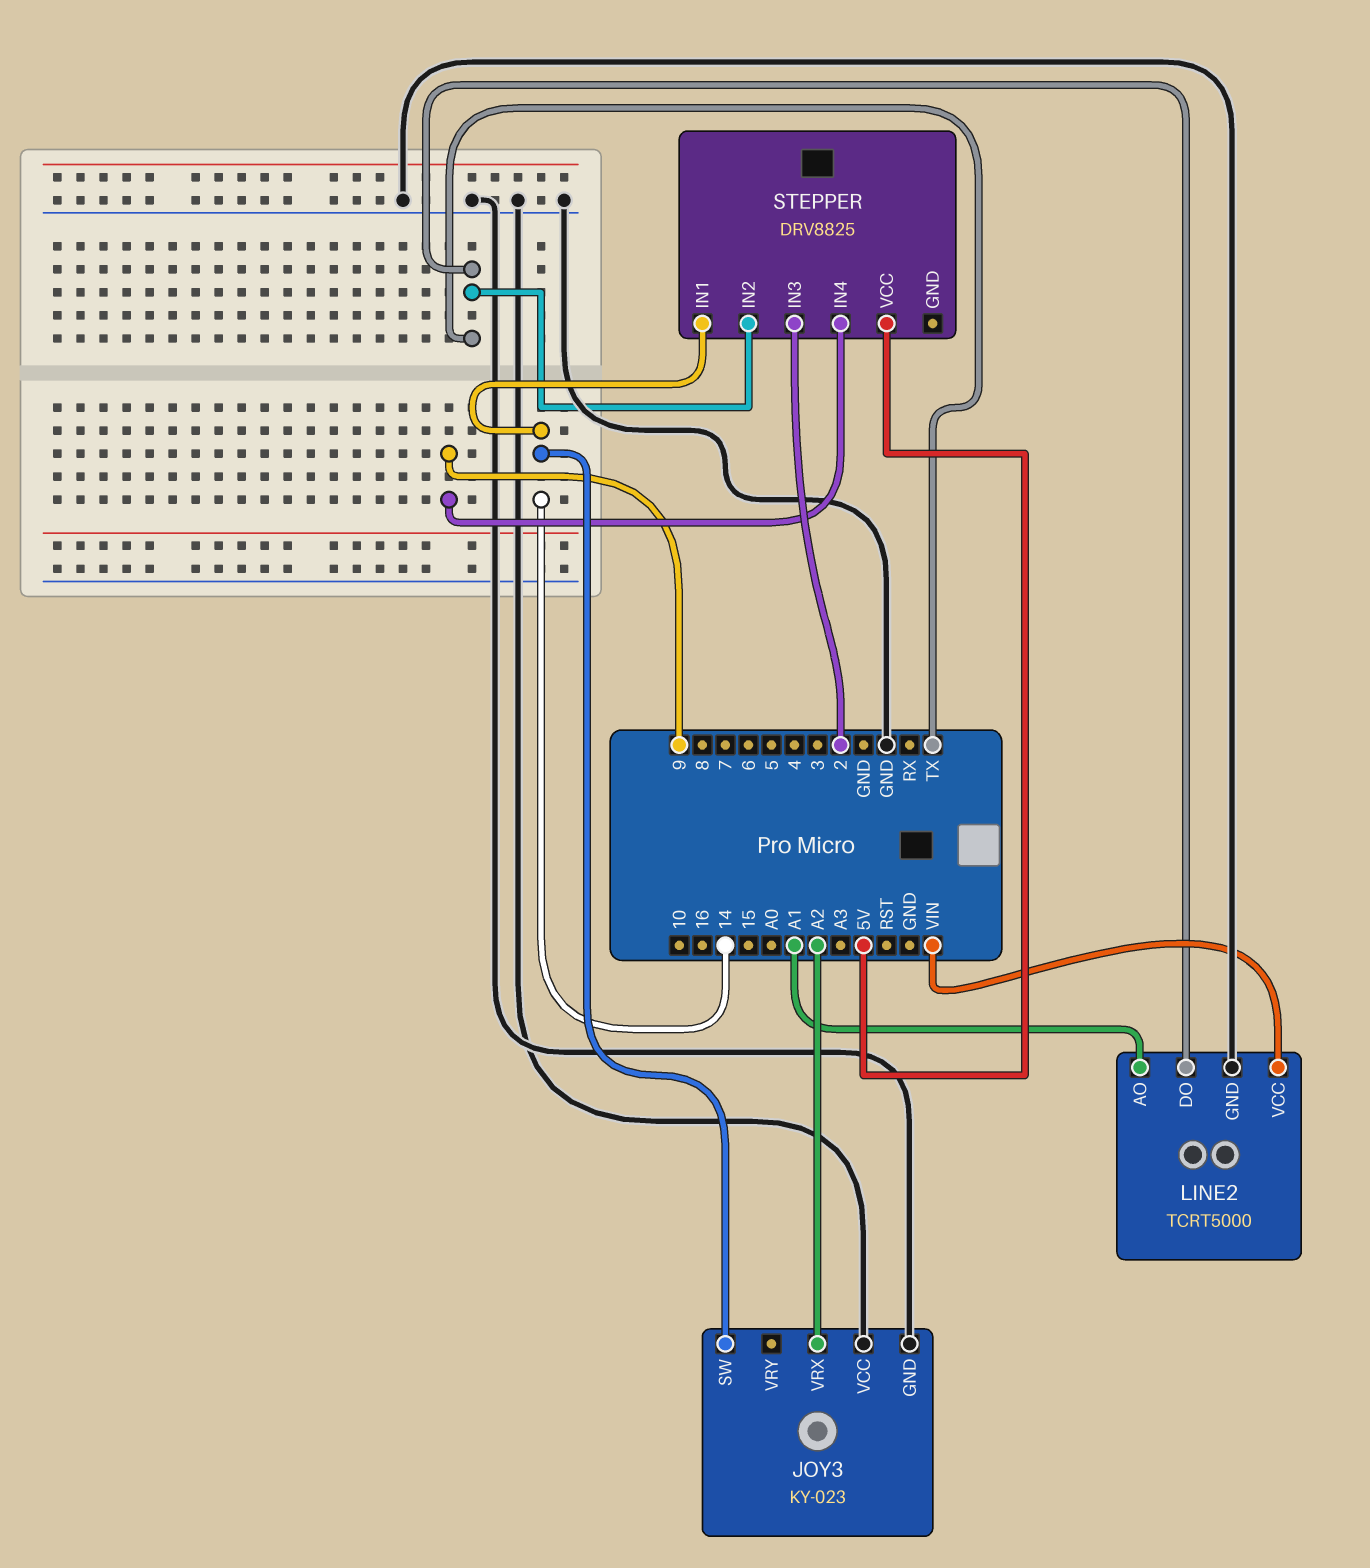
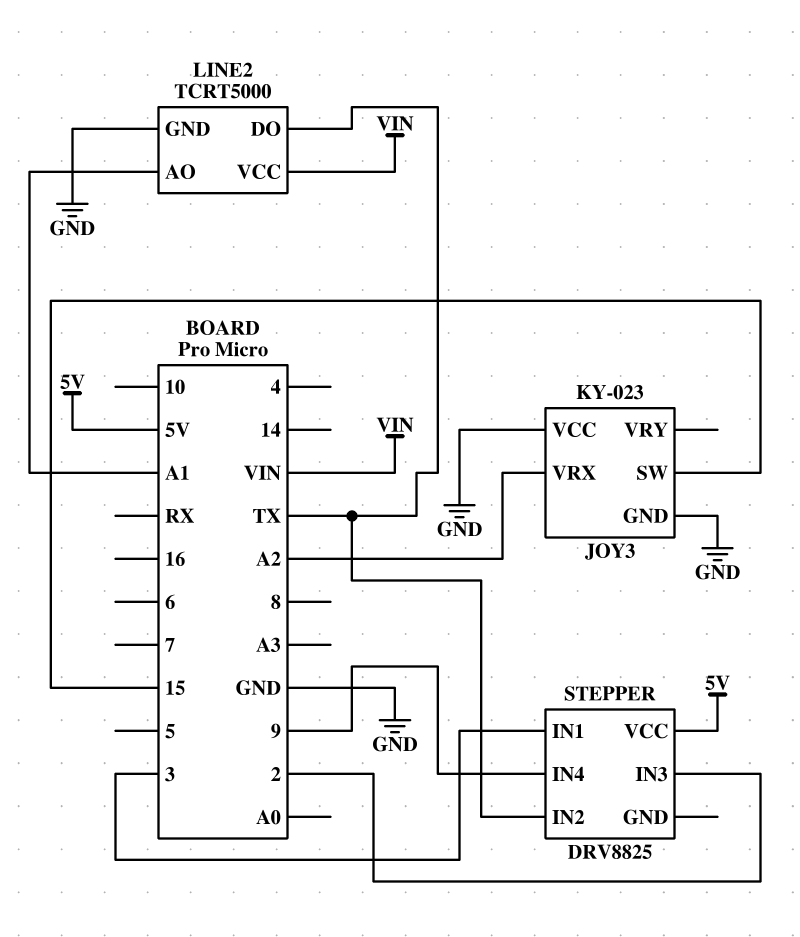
JOY3 pin SW: 14 -> 15
STEPPER pin IN1: 14 -> 3

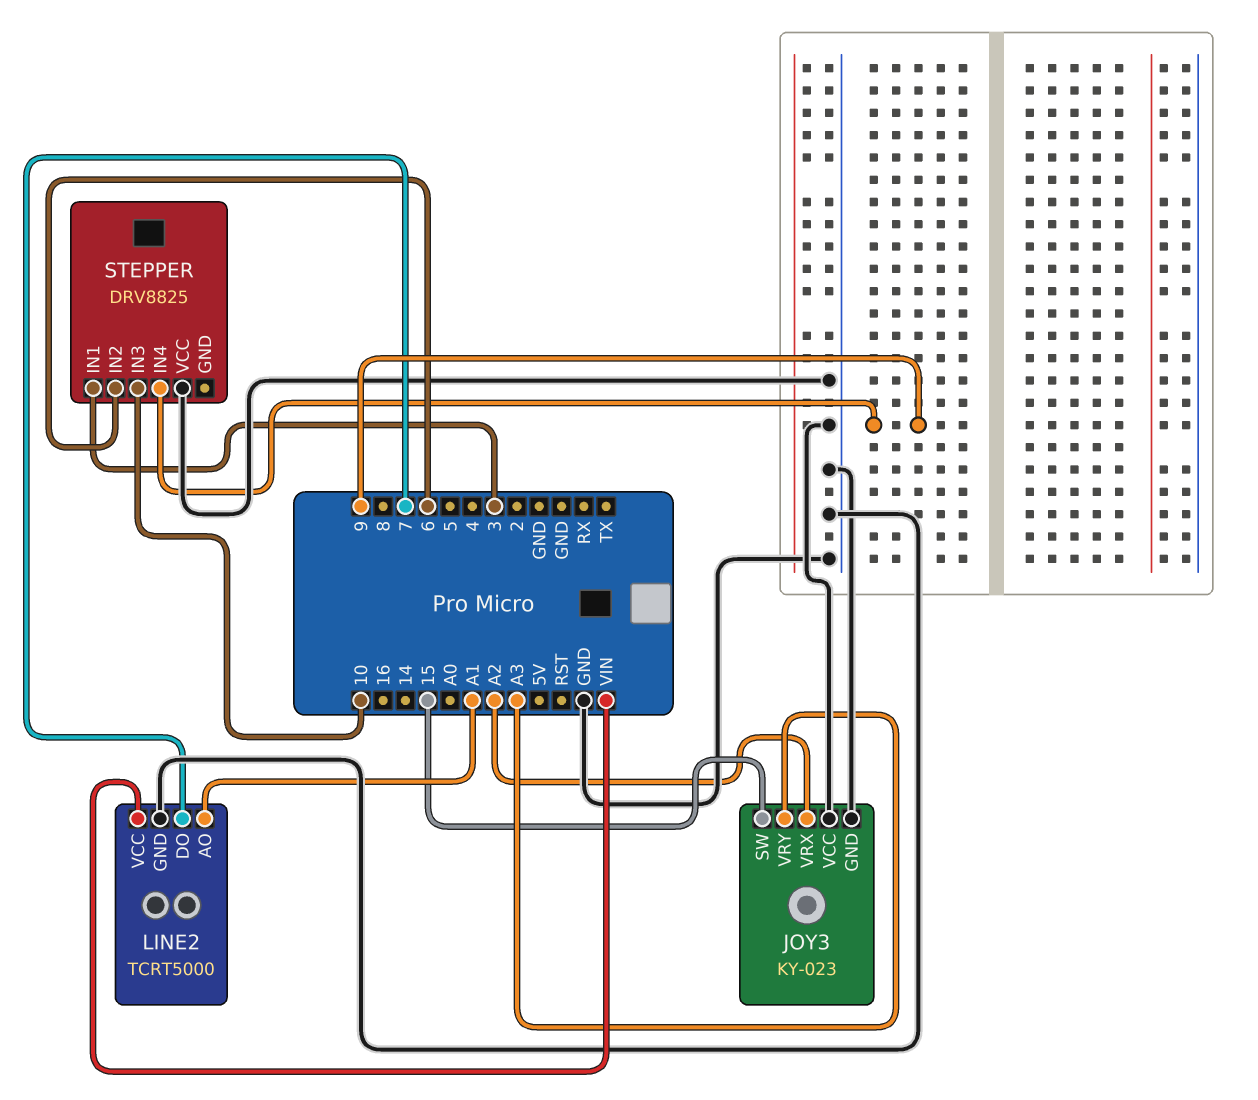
JOY3 pin VRY: none -> A3
LINE2 pin DO: TX -> 7
STEPPER pin IN2: TX -> 6
STEPPER pin IN3: 2 -> 10
STEPPER pin VCC: 5V -> GND

